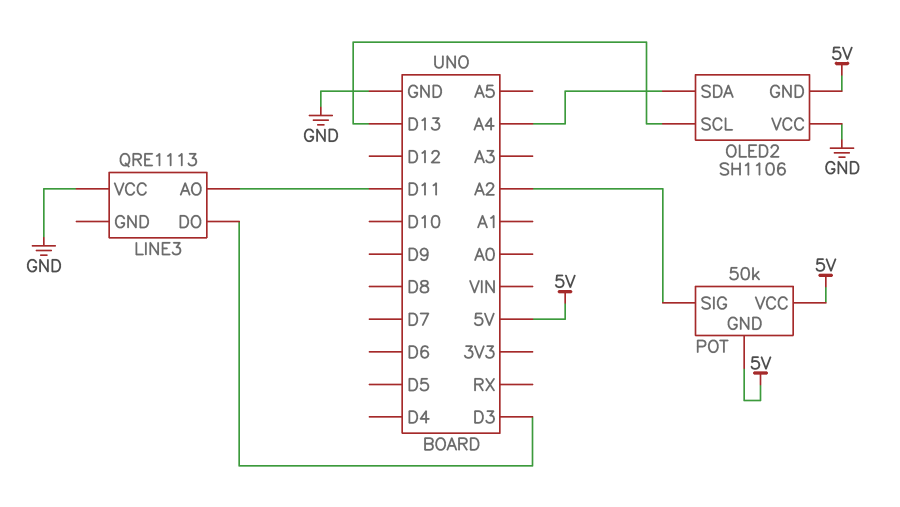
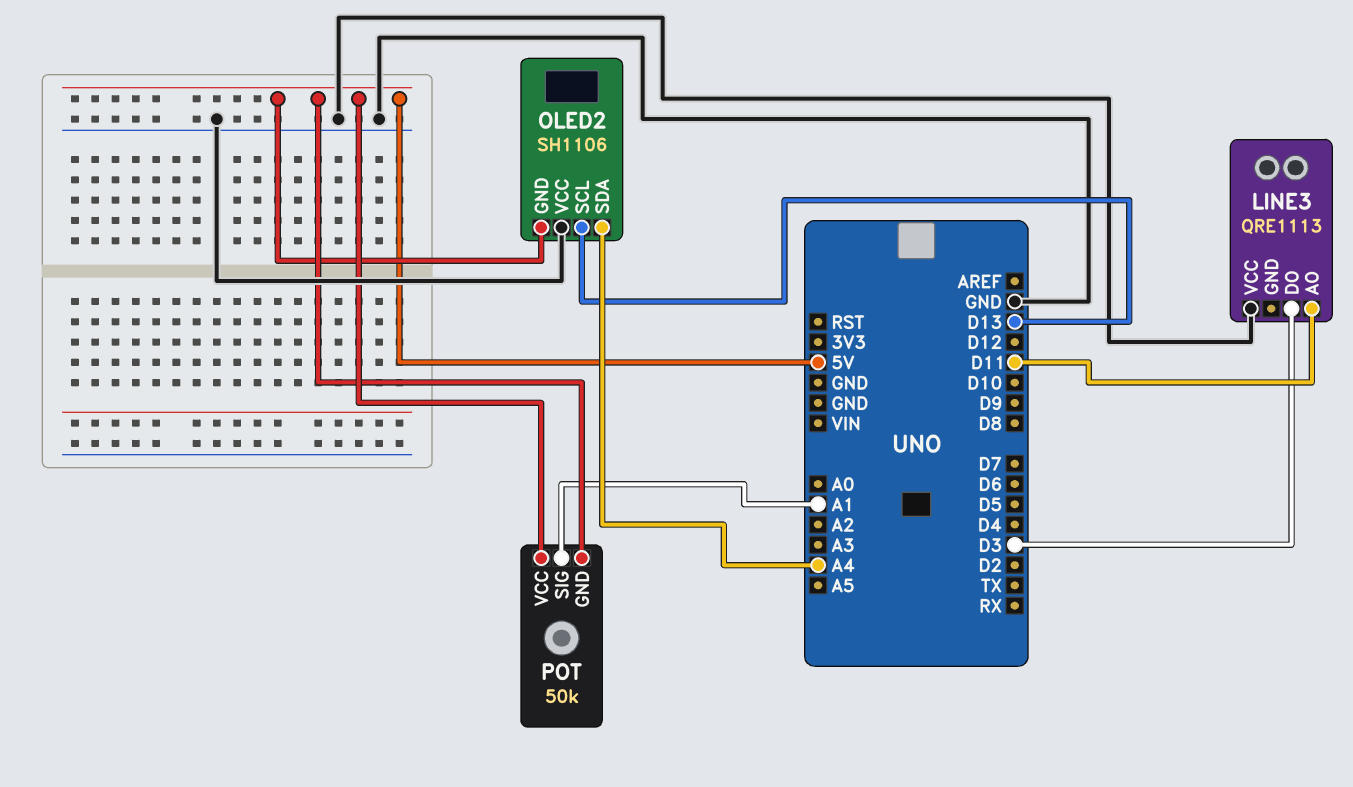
POT pin SIG: A2 -> A1

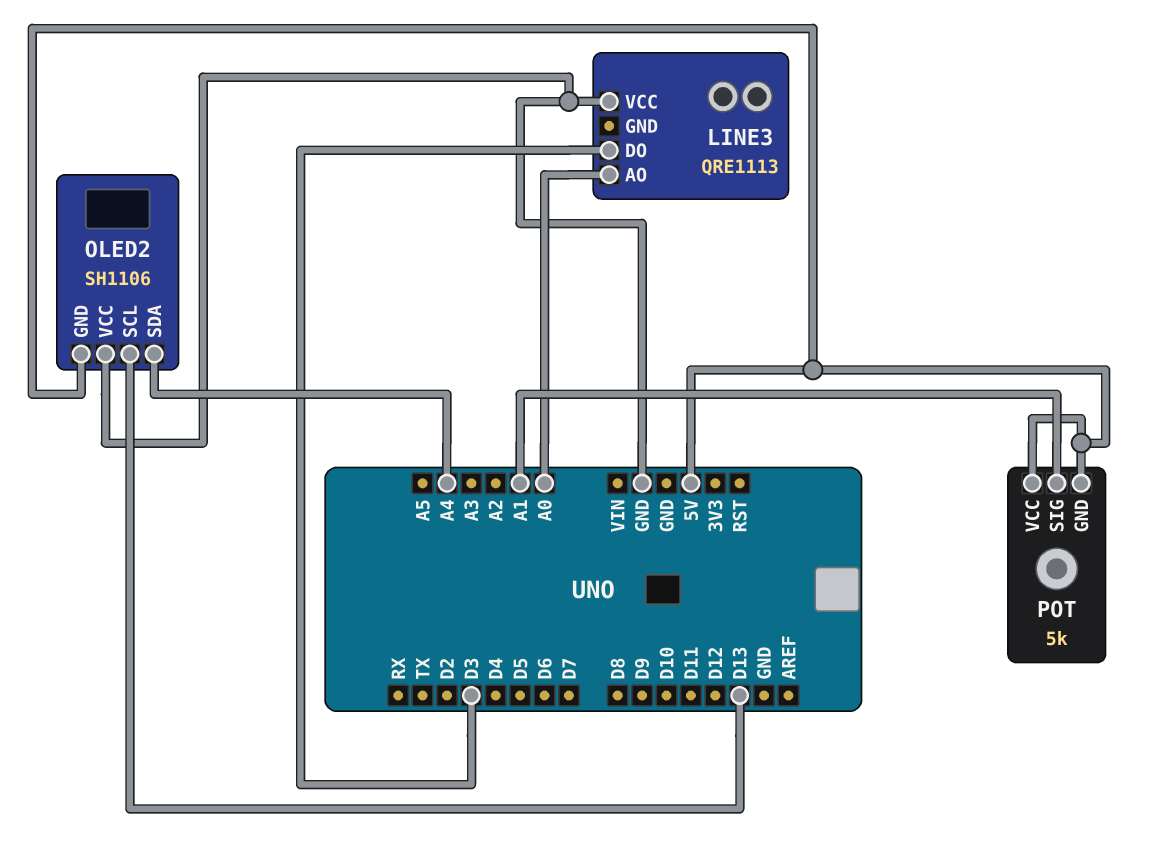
LINE3 pin AO: D11 -> A0
POT: 50k -> 5k

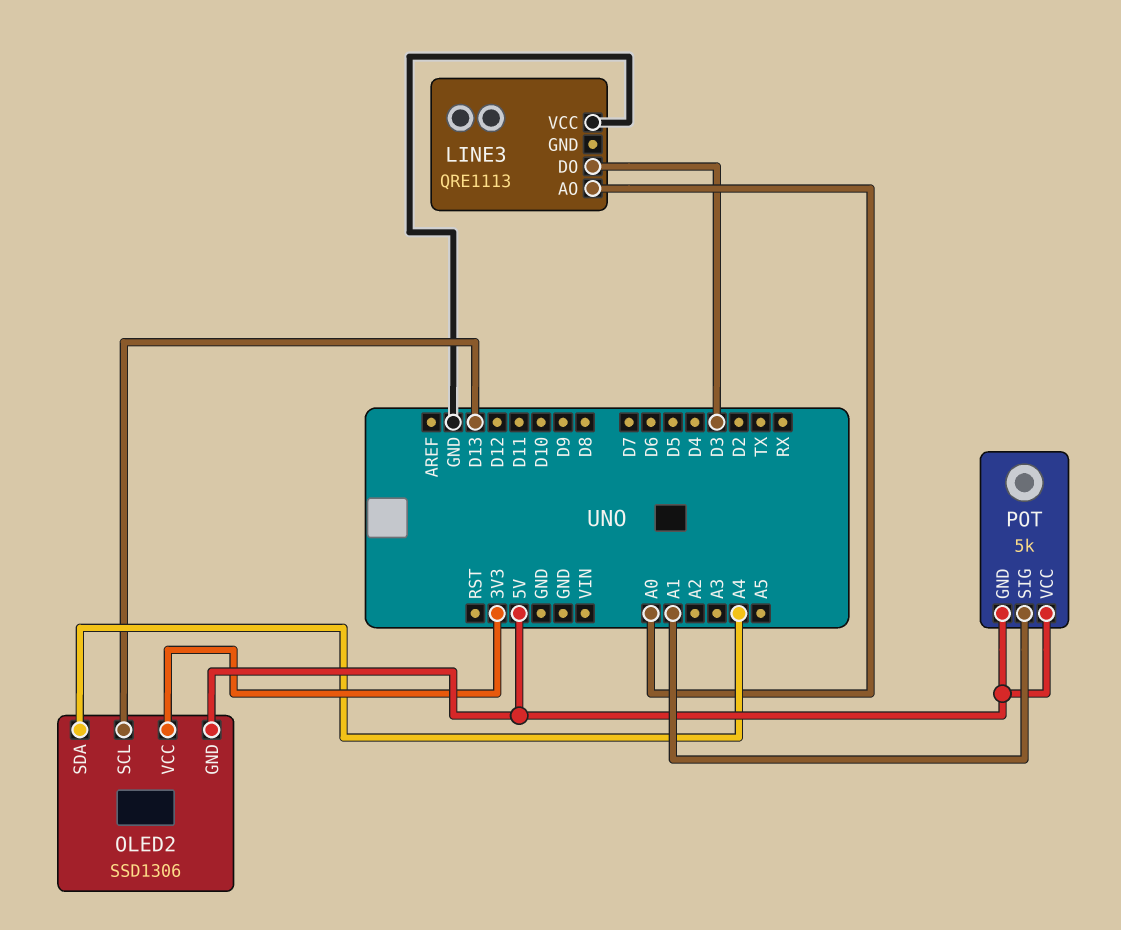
OLED2: SH1106 -> SSD1306
OLED2 pin VCC: GND -> 3V3

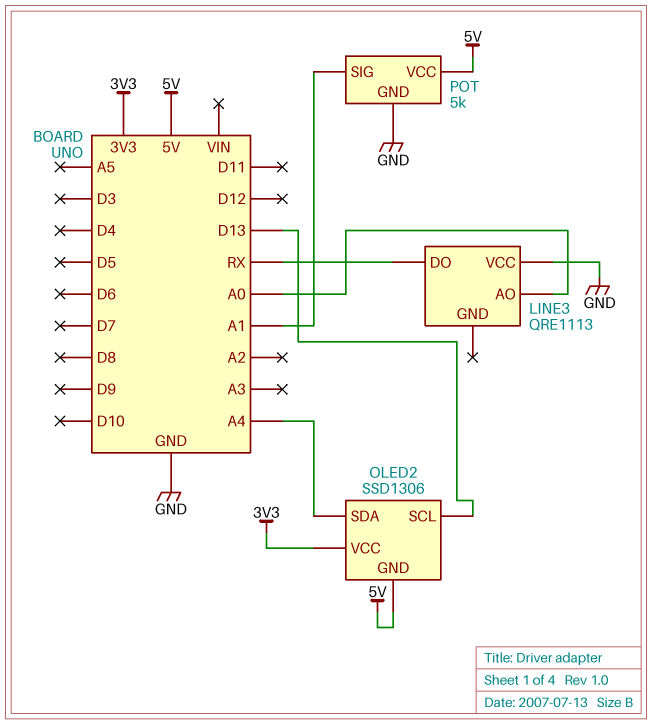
LINE3 pin DO: D3 -> RX
POT pin GND: 5V -> GND

